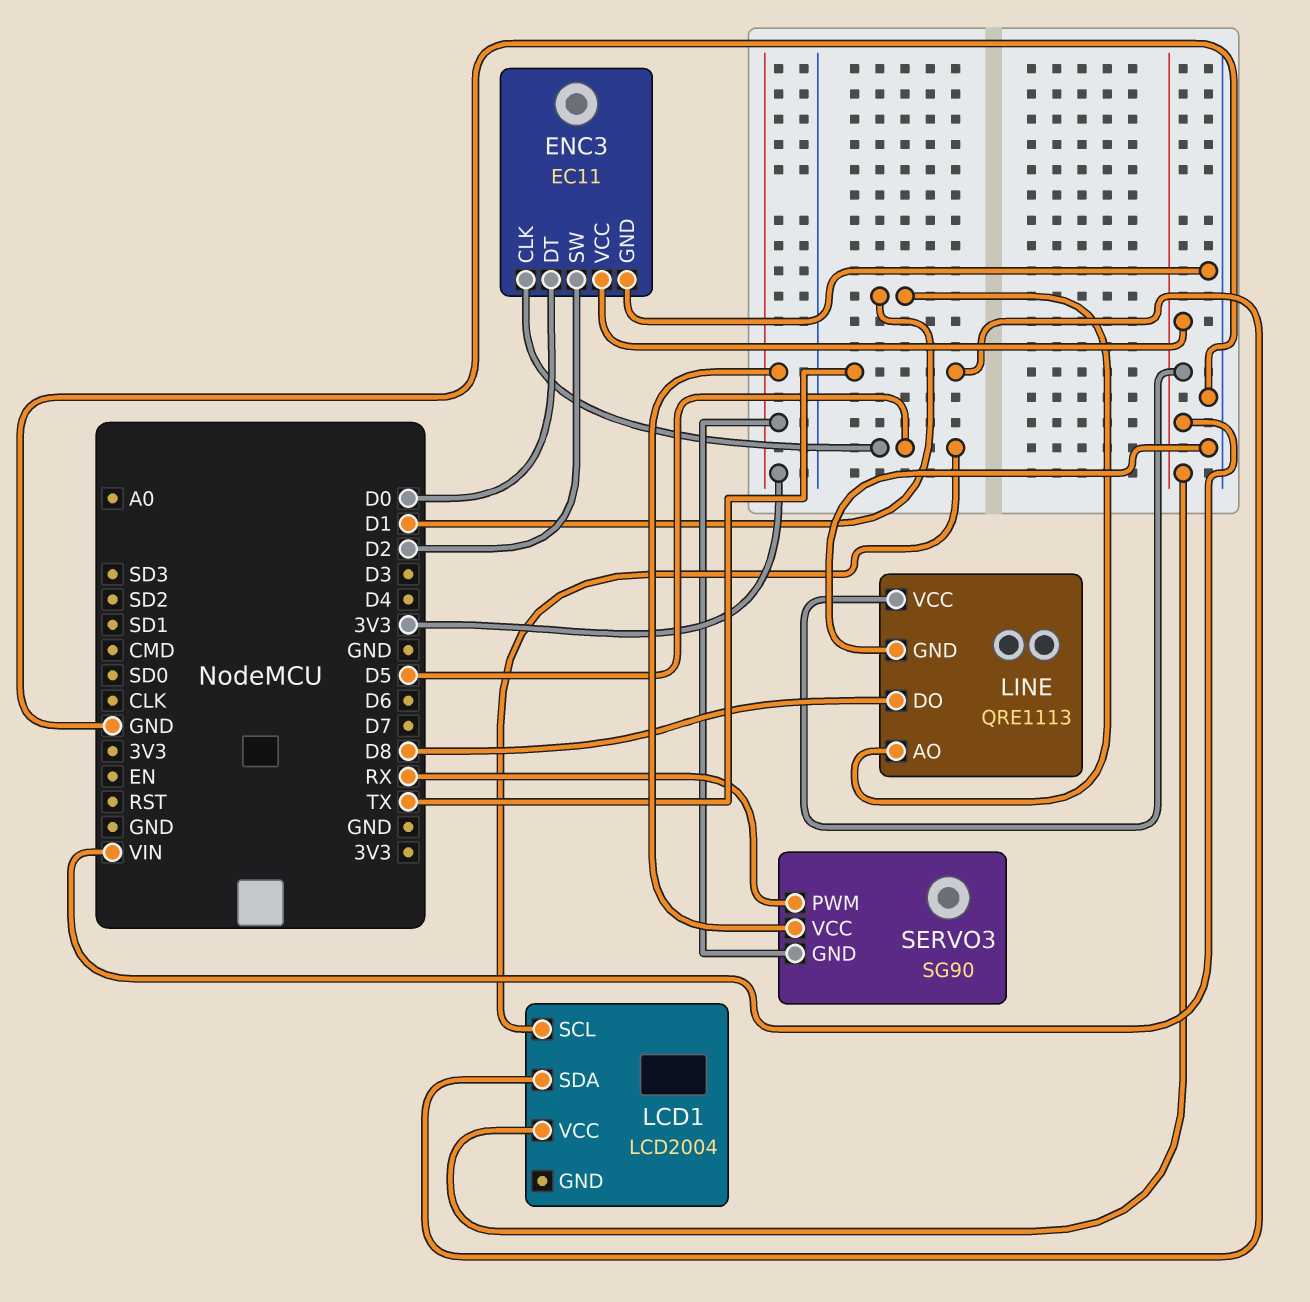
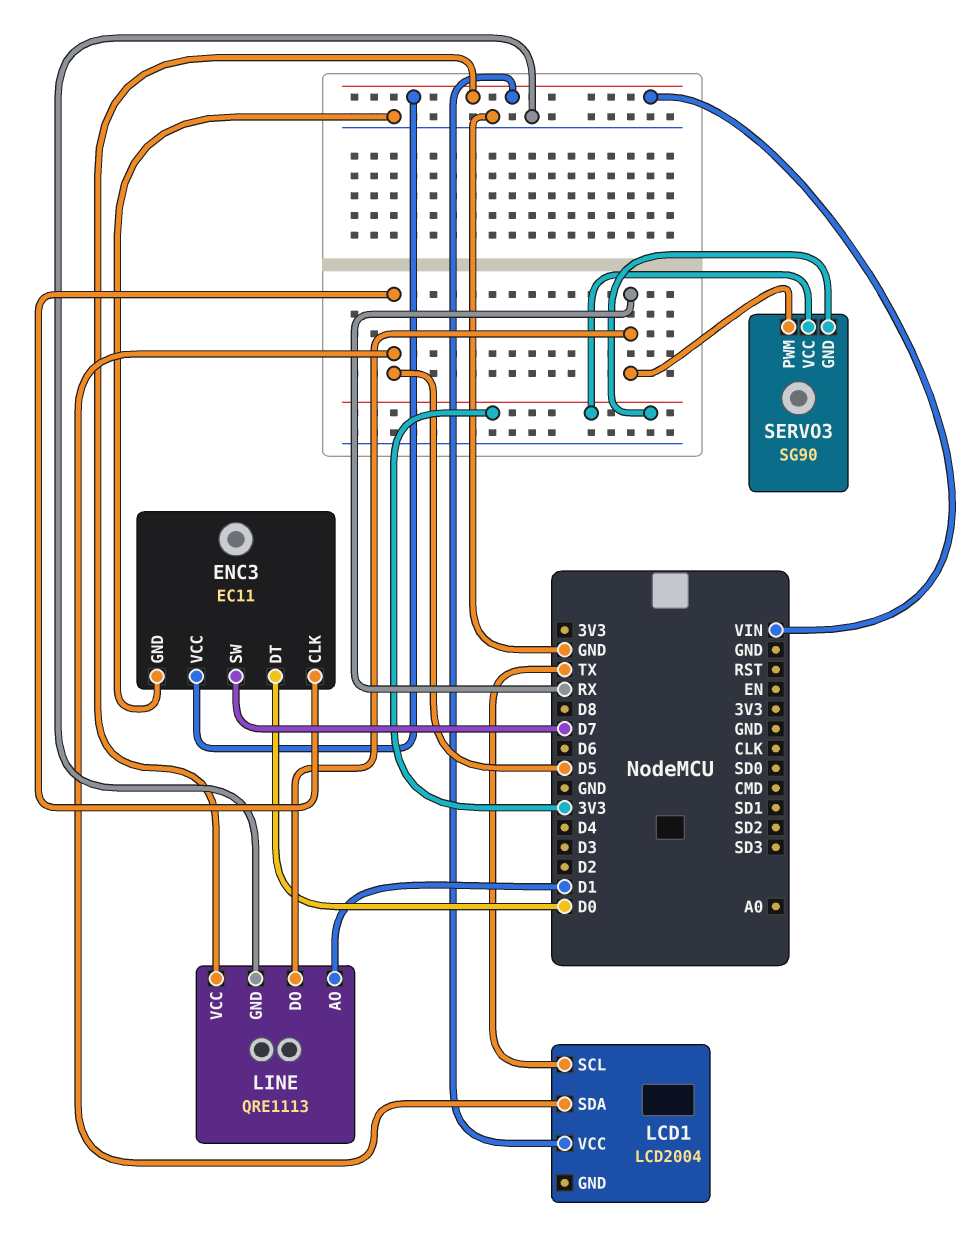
ENC3 pin SW: D2 -> D7
LCD1 pin SCL: D5 -> TX
LCD1 pin SDA: TX -> D5
LINE pin DO: D8 -> RX

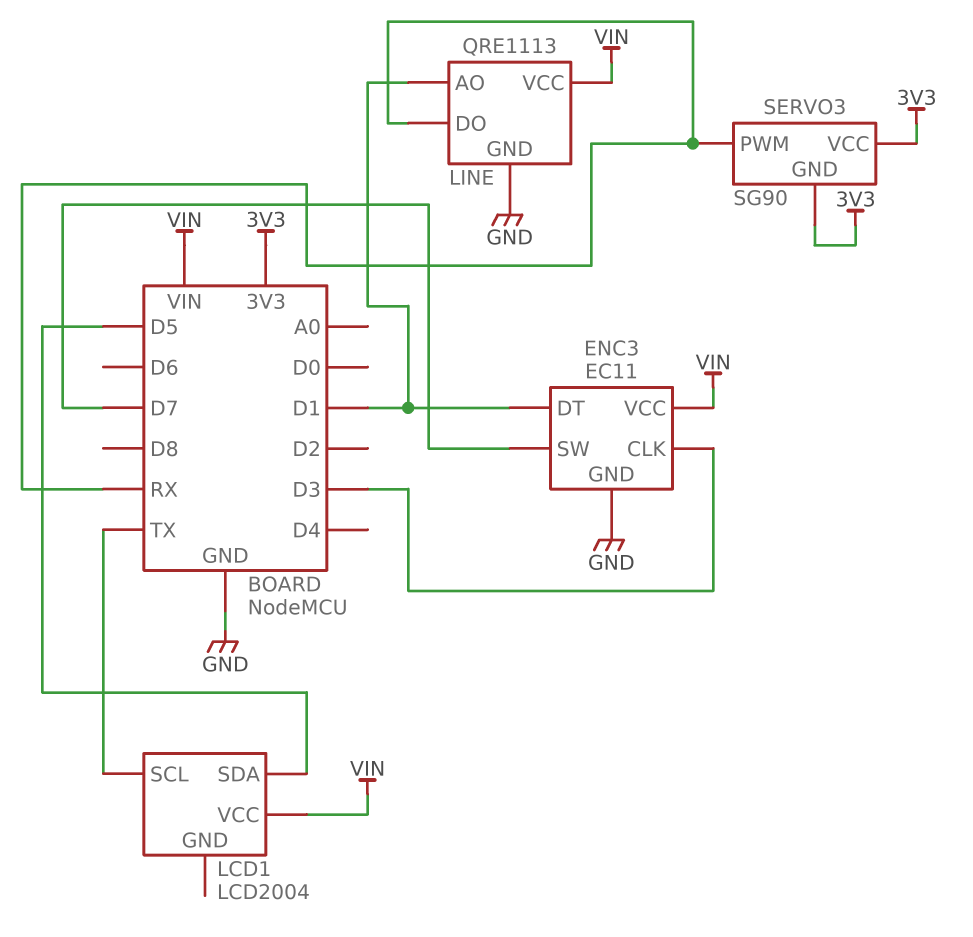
ENC3 pin CLK: D5 -> D3
ENC3 pin DT: D0 -> D1

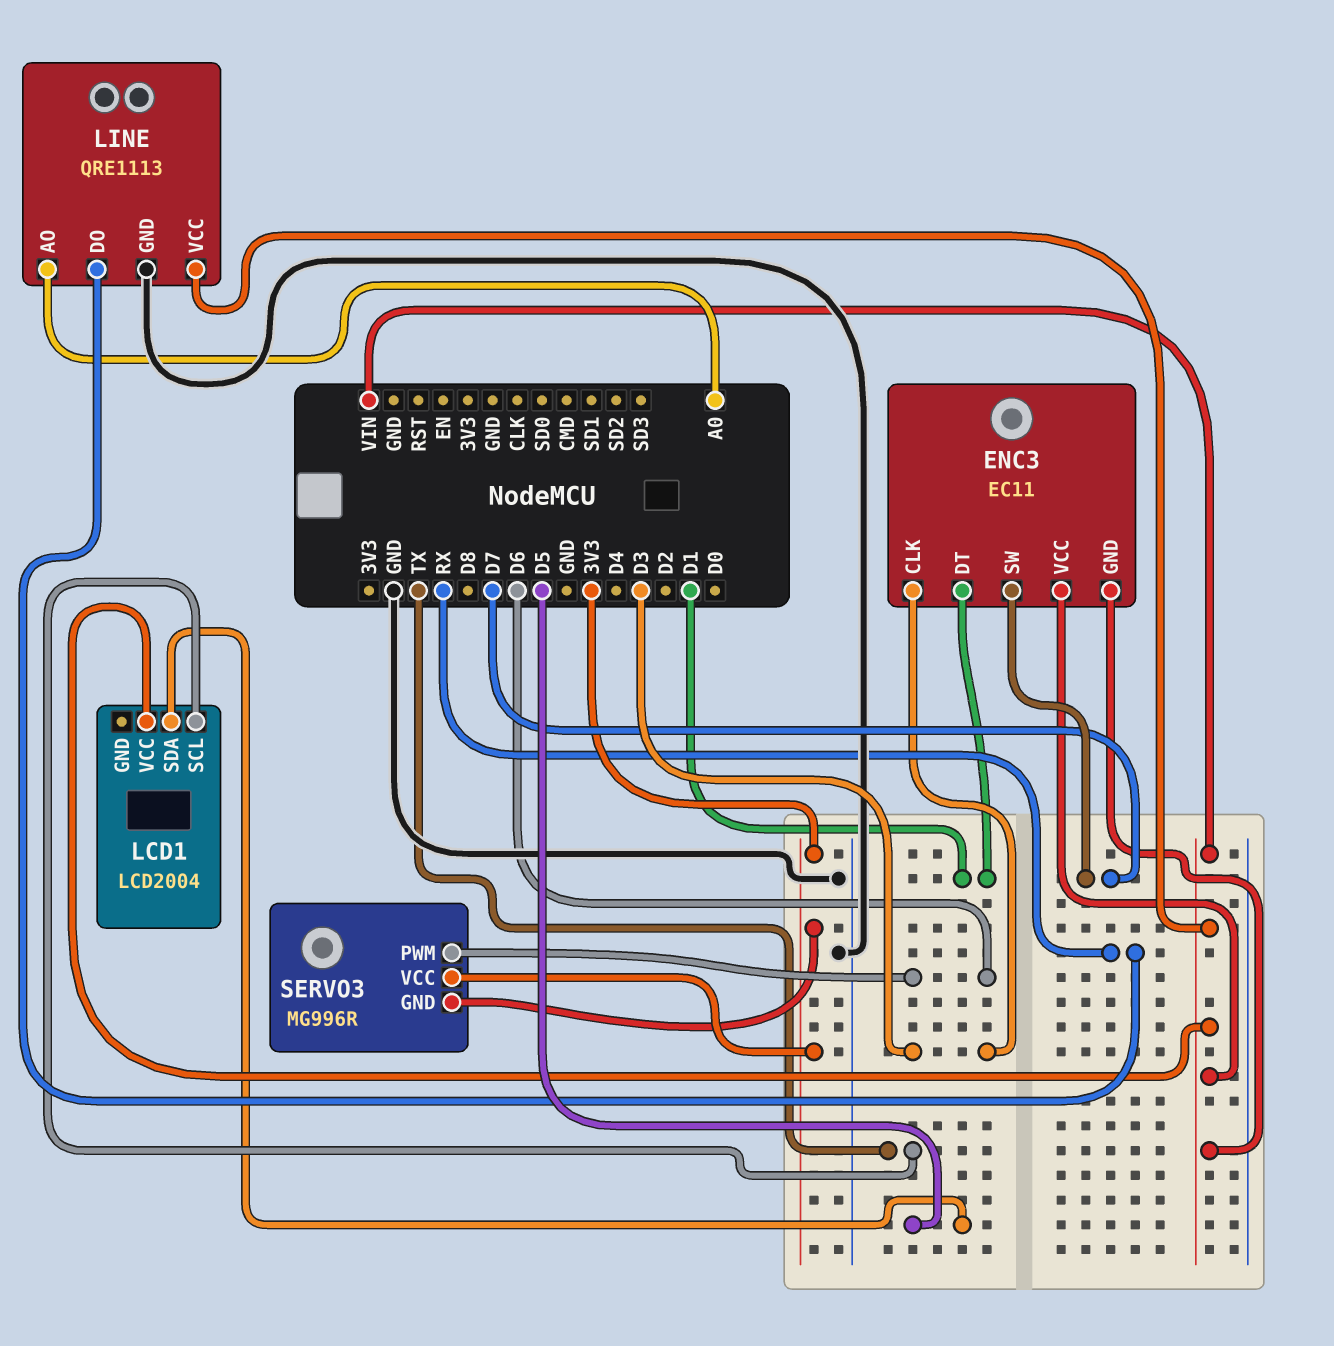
ENC3 pin GND: GND -> VIN
LINE pin AO: D1 -> A0
SERVO3: SG90 -> MG996R
SERVO3 pin PWM: RX -> D6

